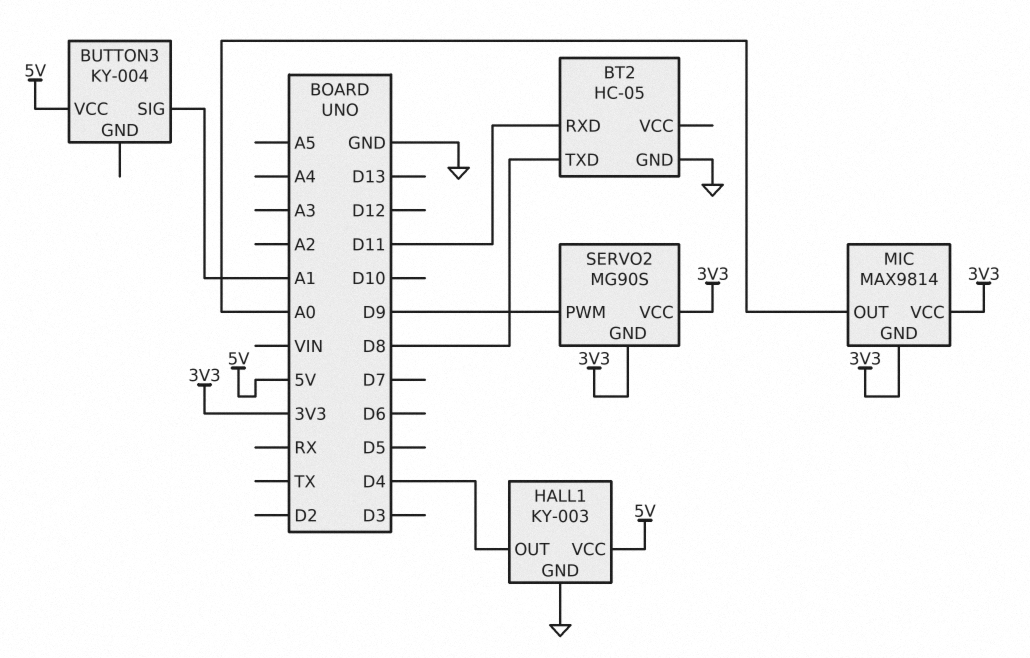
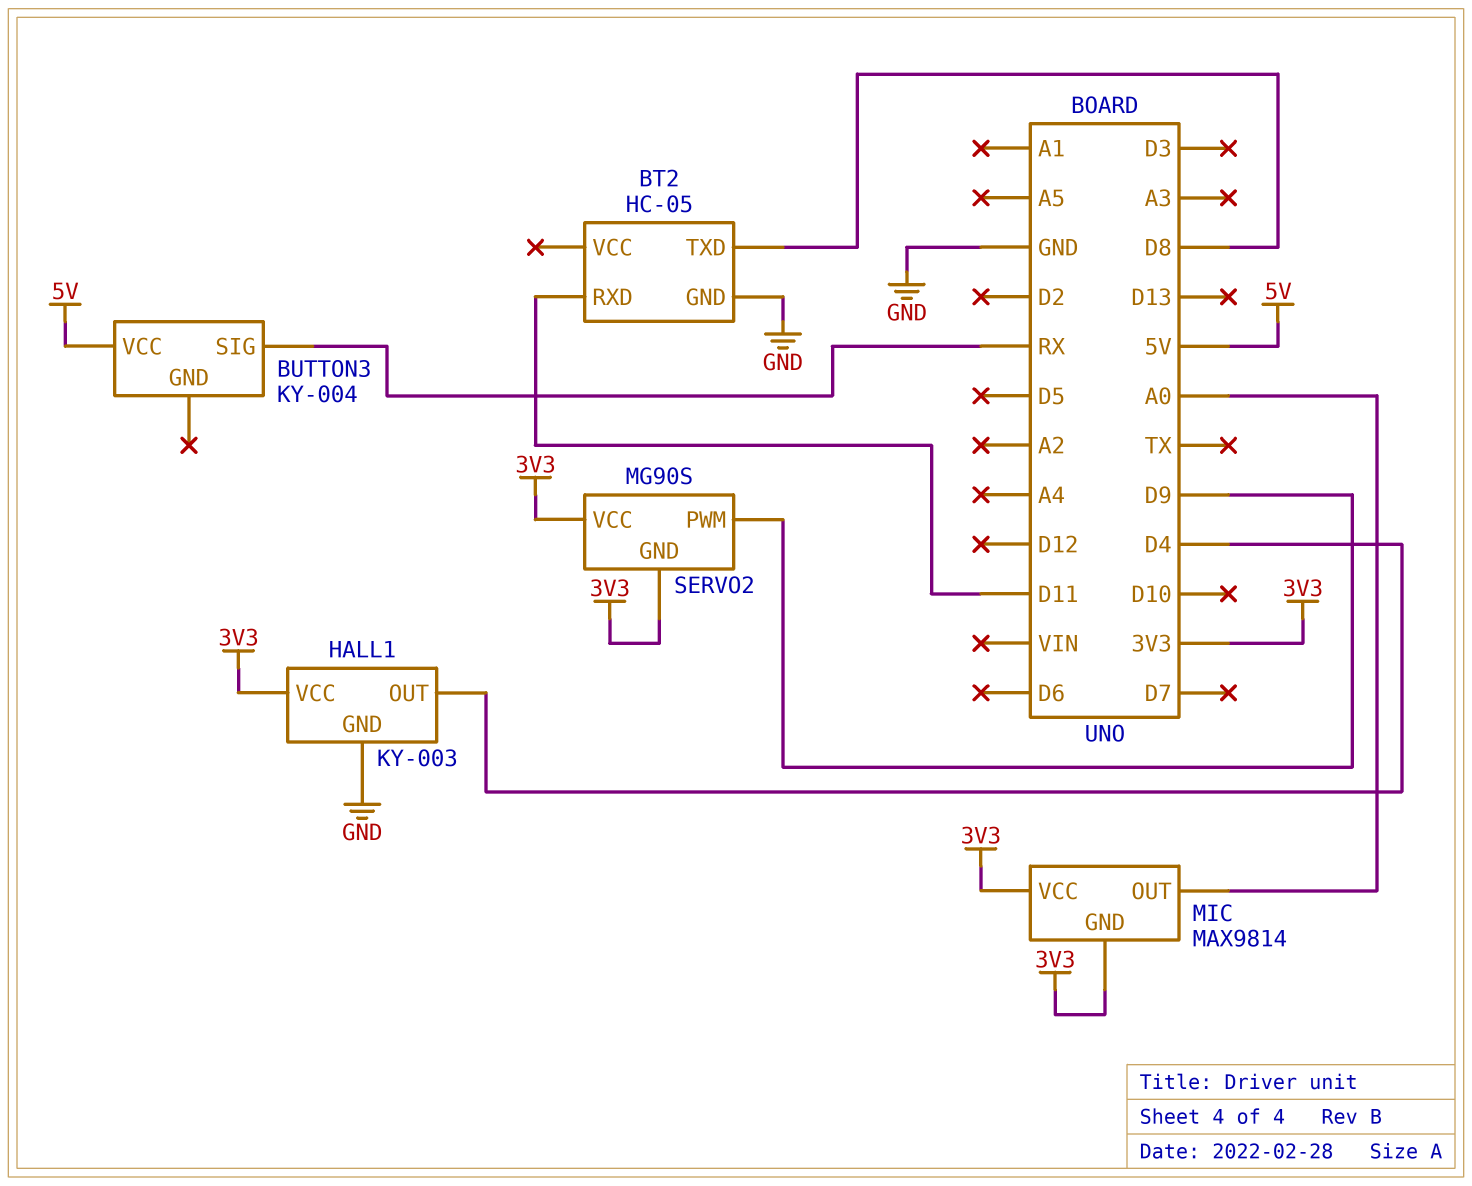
BUTTON3 pin SIG: A1 -> RX
HALL1 pin VCC: 5V -> 3V3

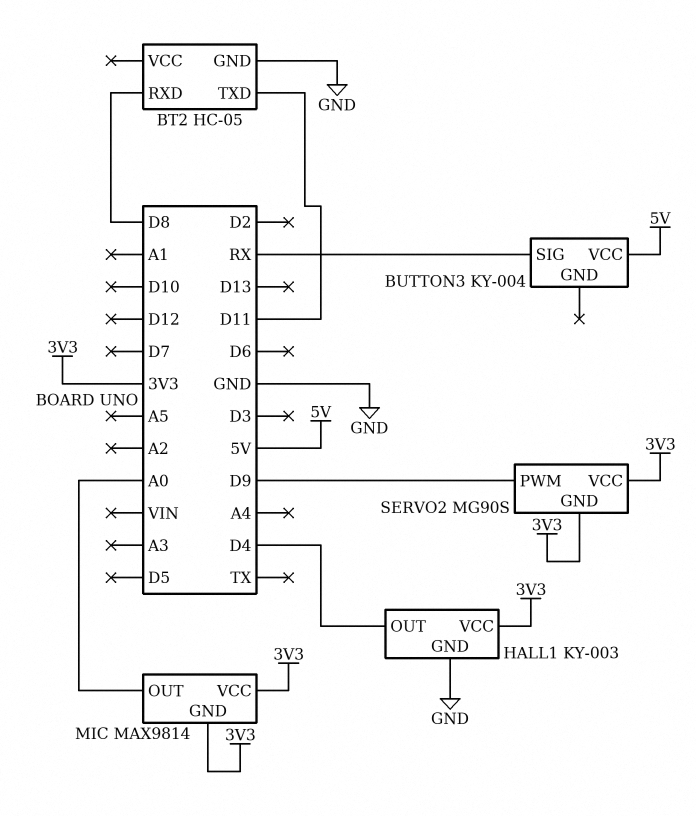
BT2 pin RXD: D11 -> D8
BT2 pin TXD: D8 -> D11

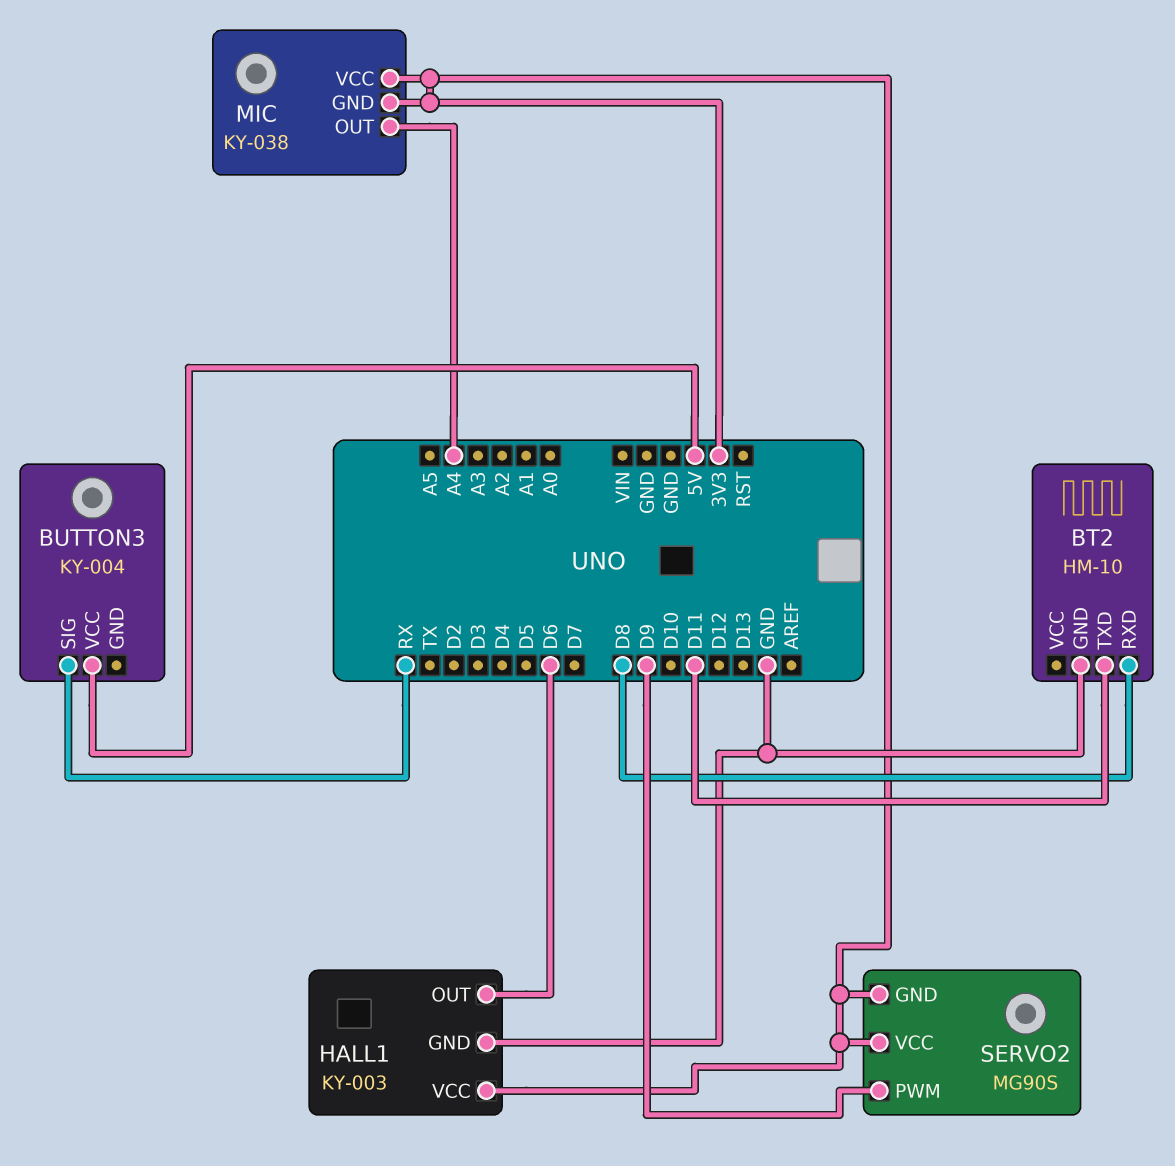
BT2: HC-05 -> HM-10
HALL1 pin OUT: D4 -> D6
MIC: MAX9814 -> KY-038
MIC pin OUT: A0 -> A4

